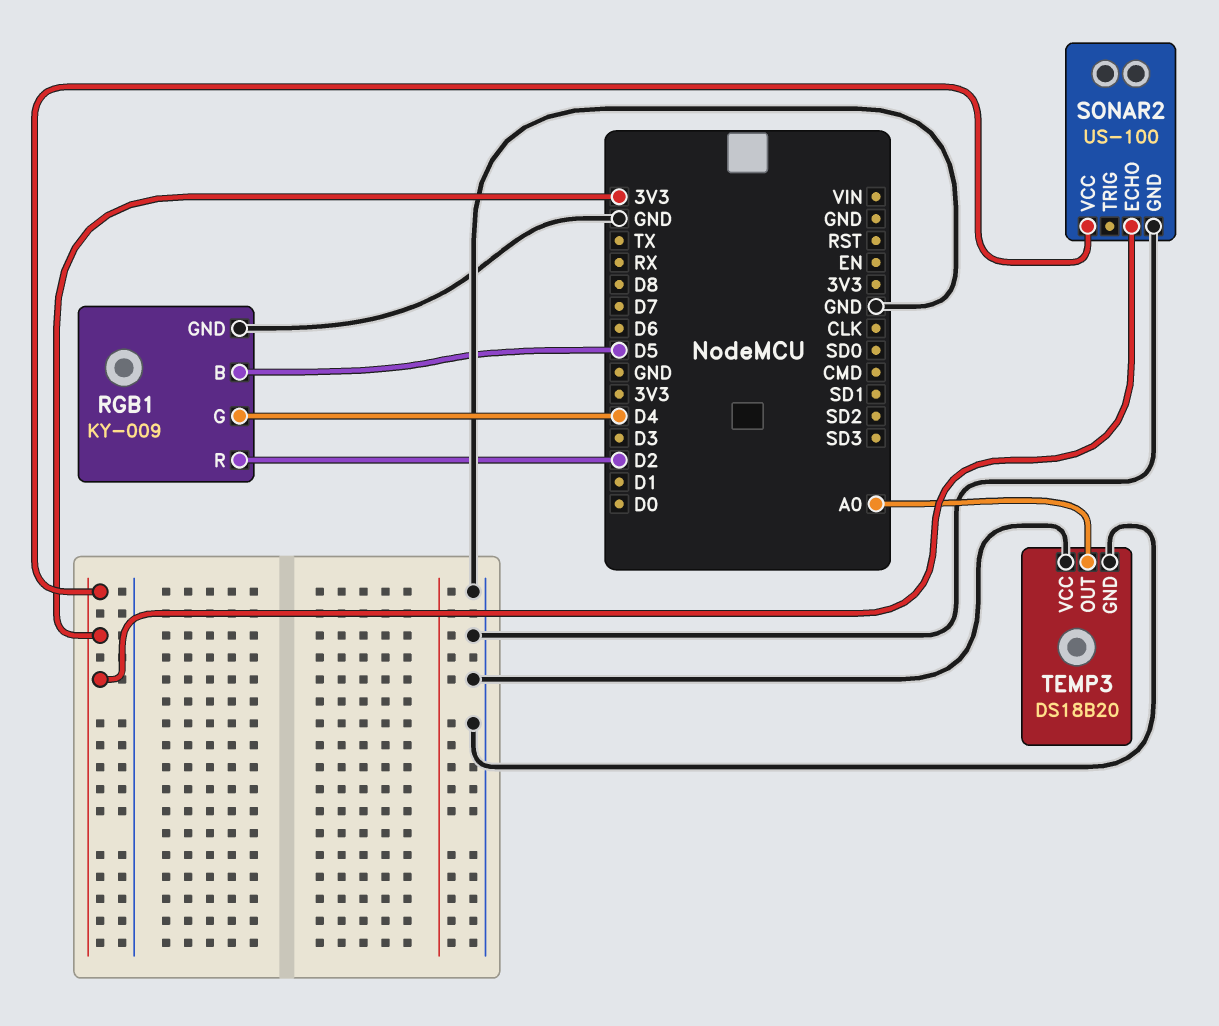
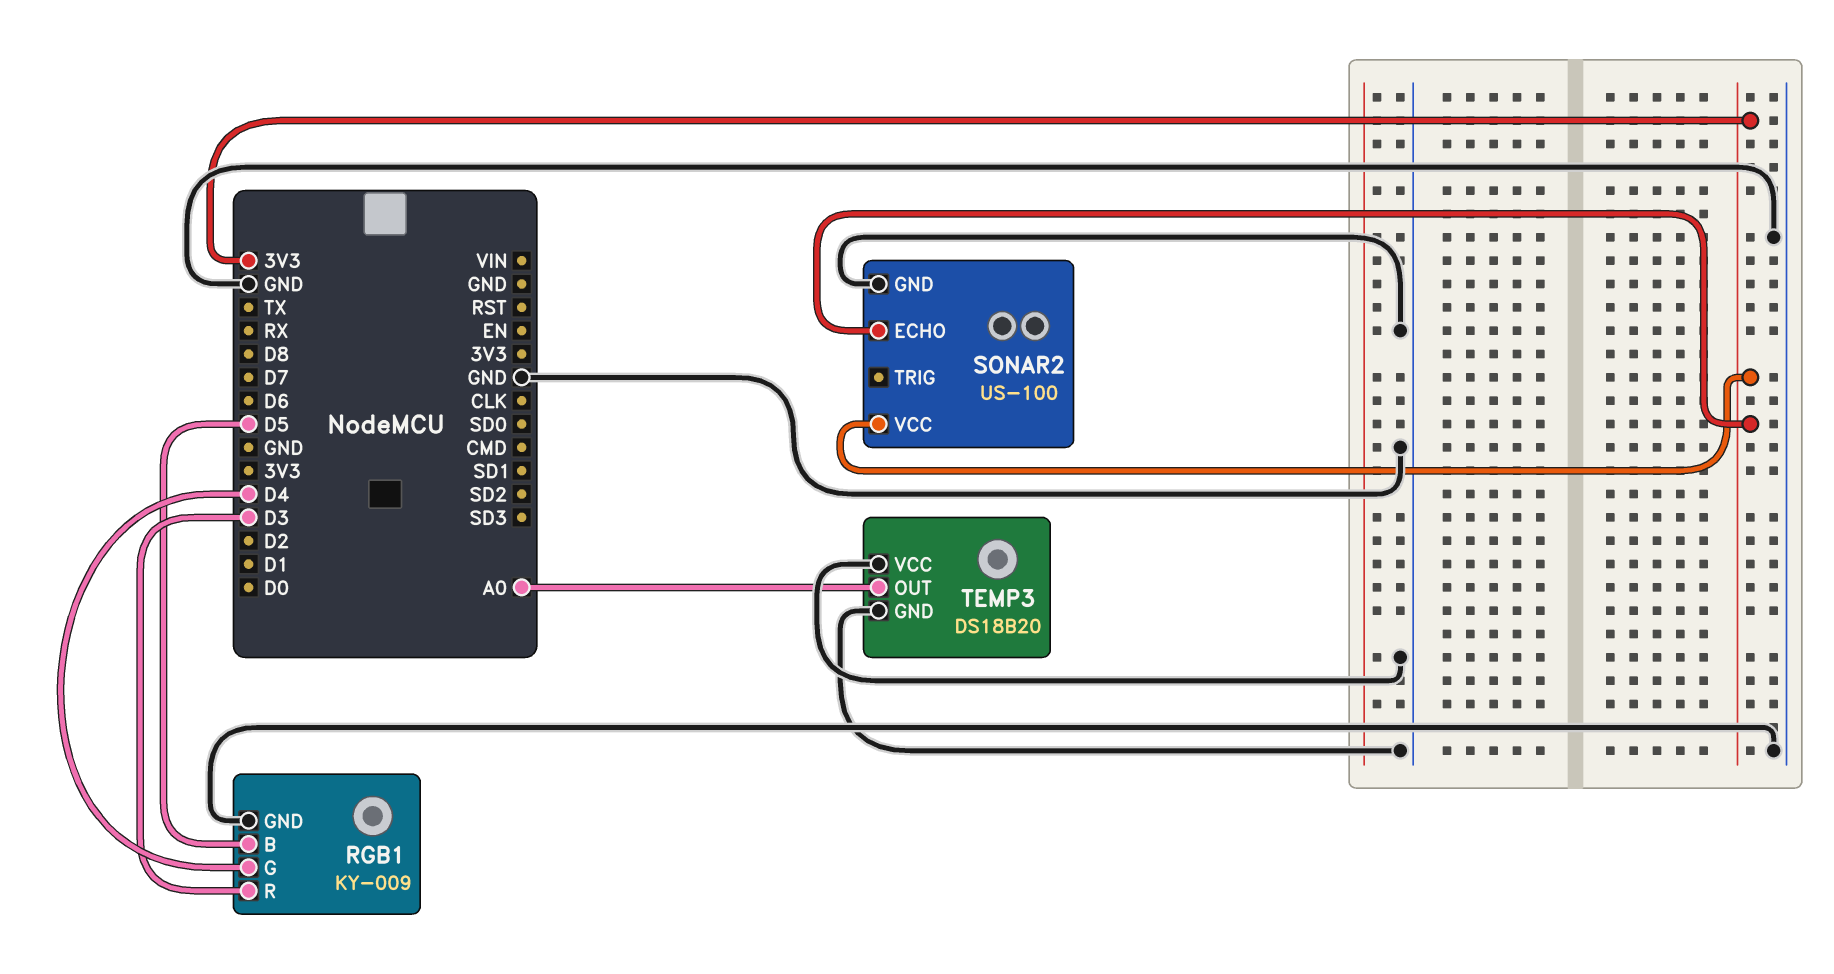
RGB1 pin R: D2 -> D3

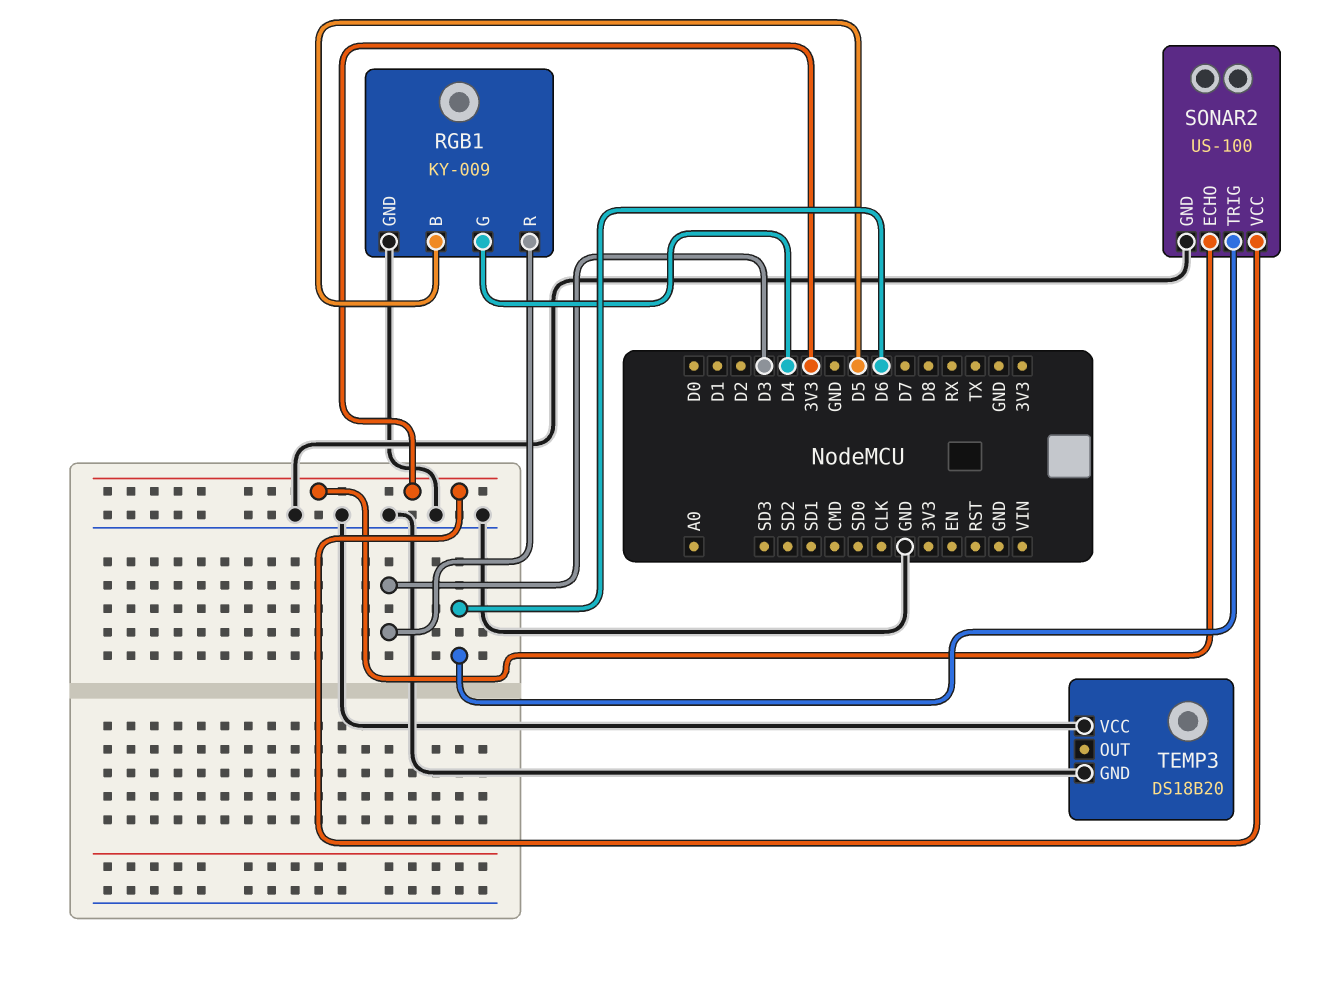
SONAR2 pin TRIG: none -> D6
TEMP3 pin OUT: A0 -> none

